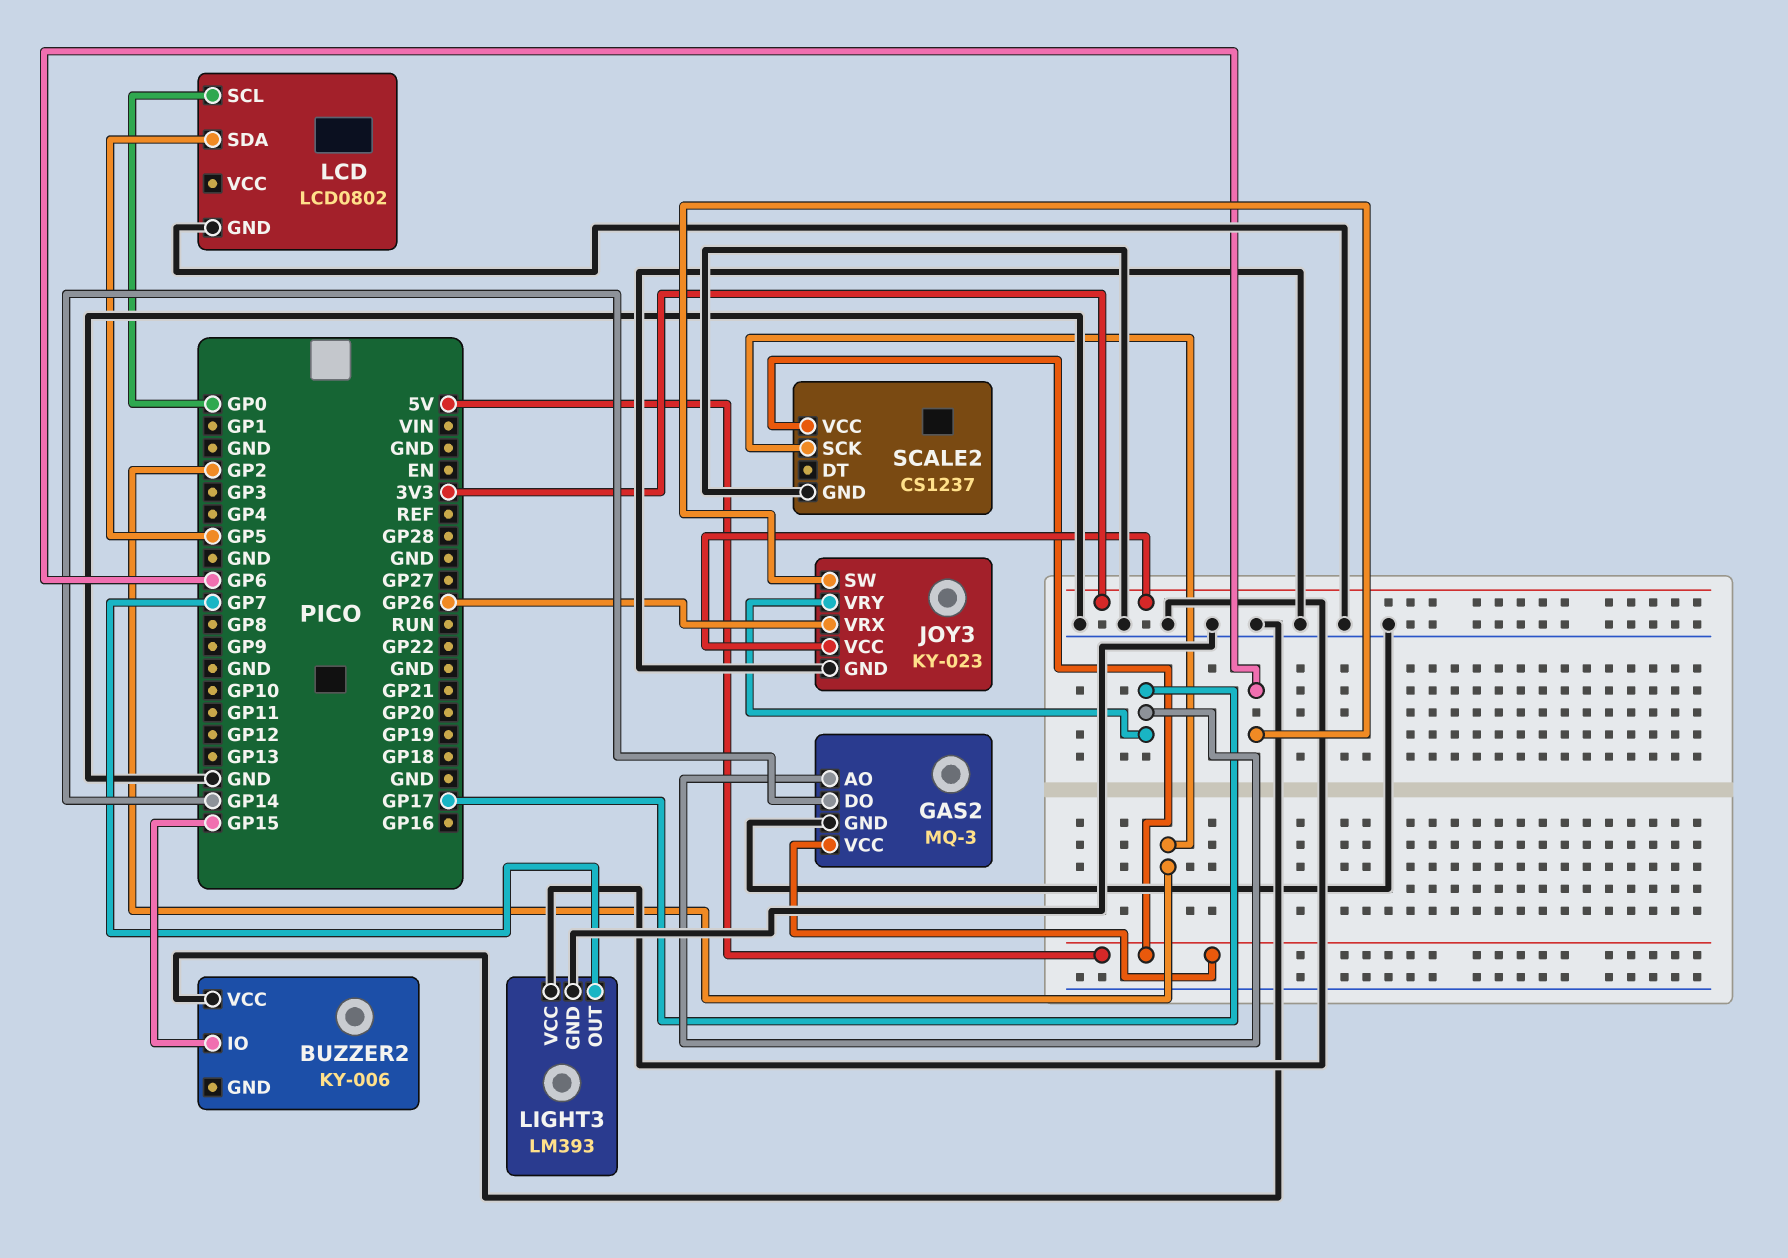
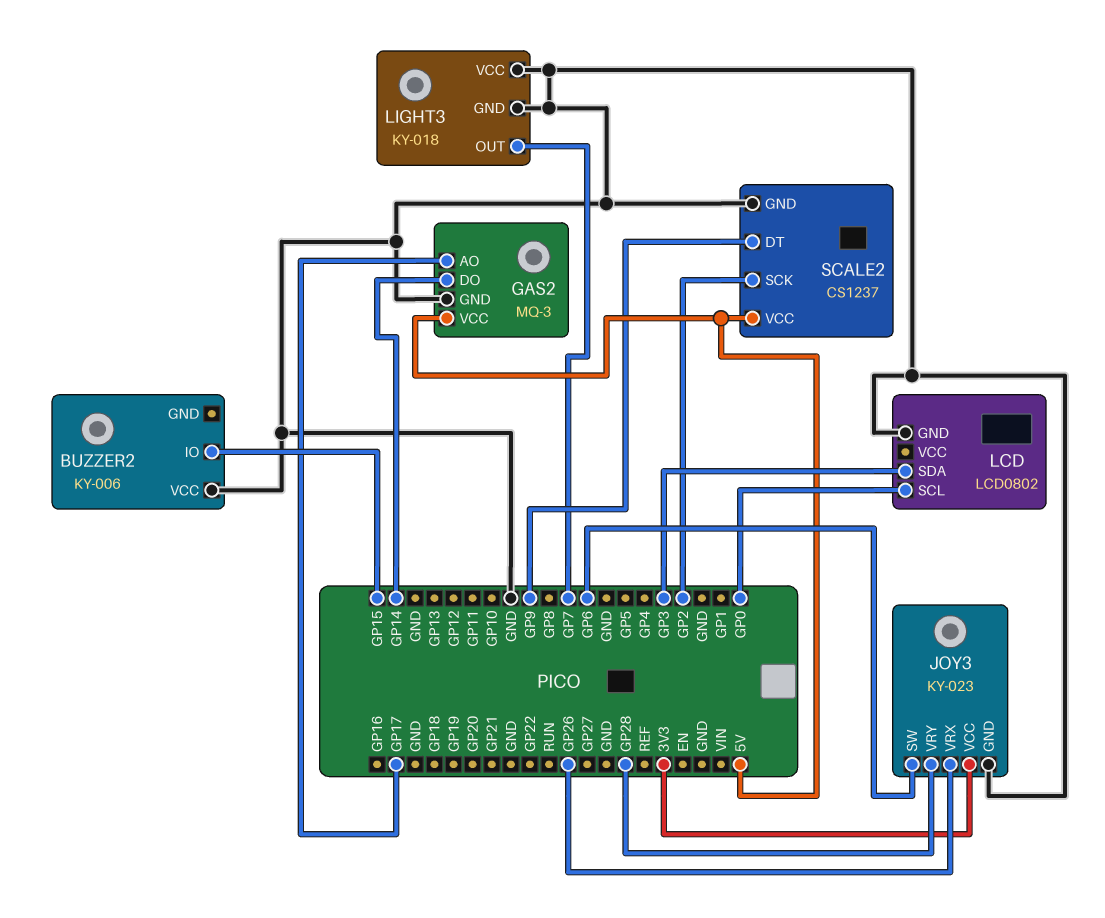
JOY3 pin VRY: GP17 -> GP28
LCD pin SDA: GP5 -> GP3
LIGHT3: LM393 -> KY-018
SCALE2 pin DT: none -> GP9

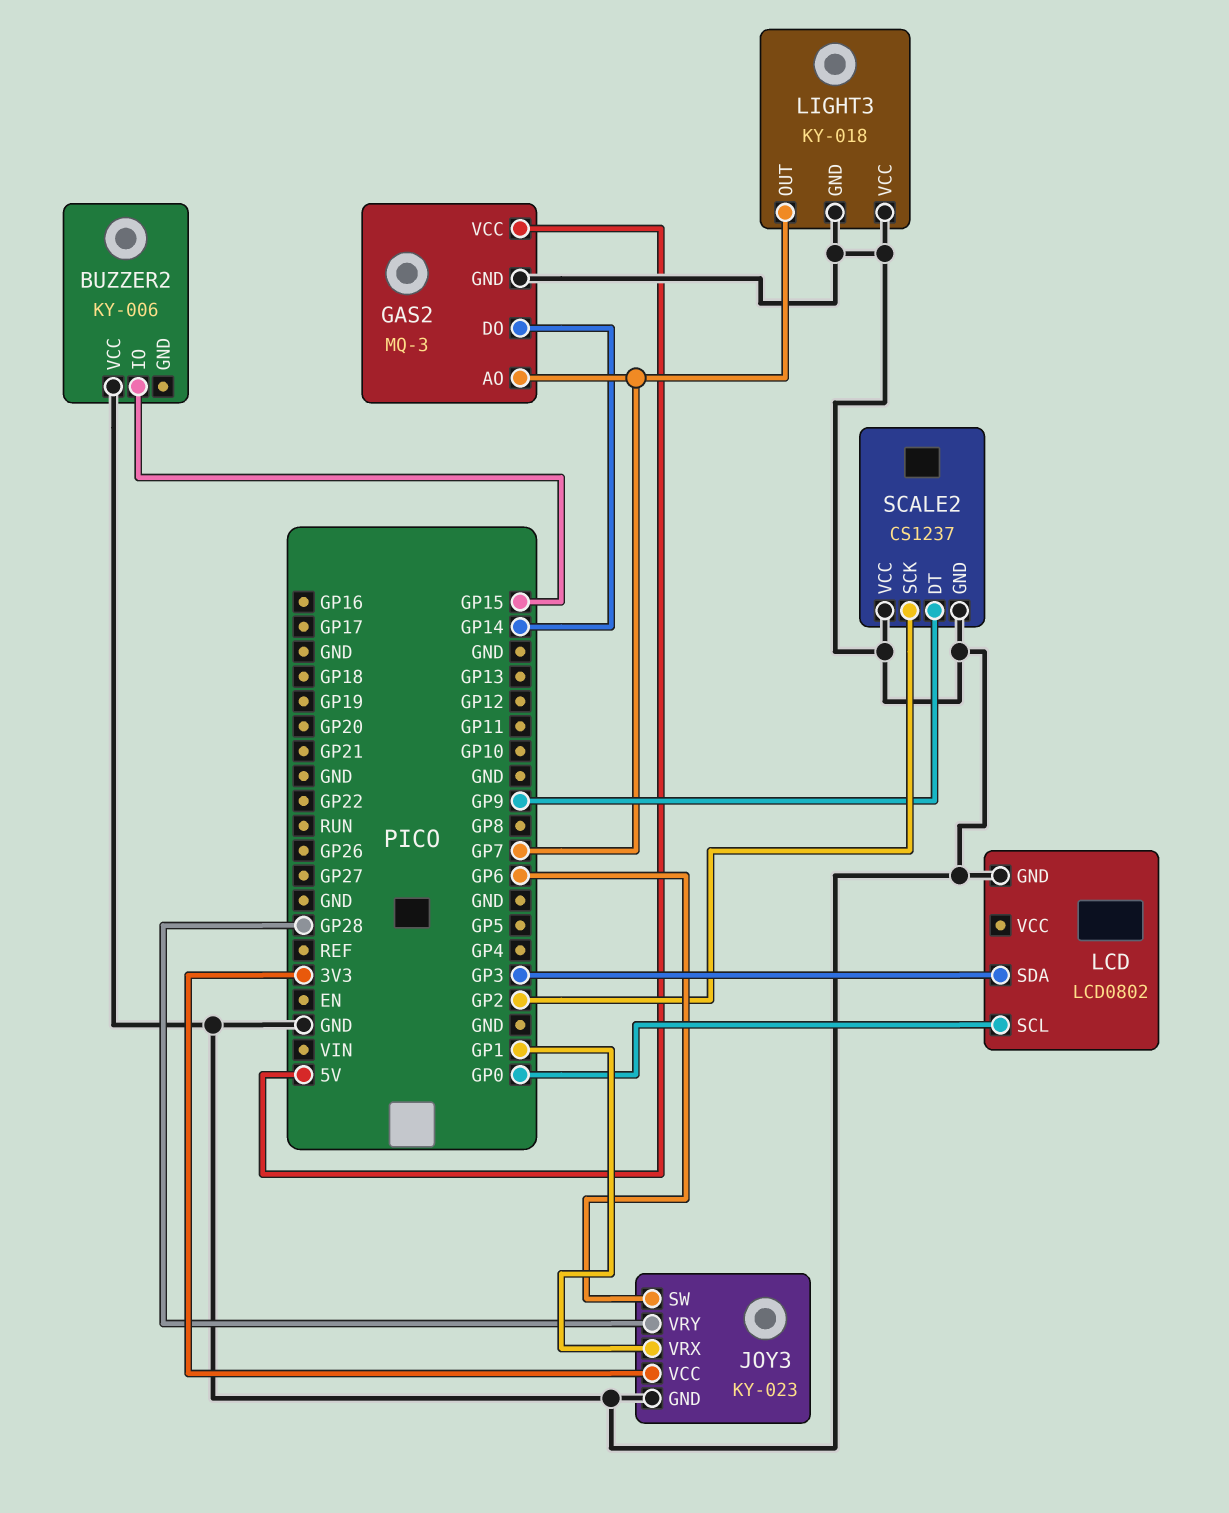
GAS2 pin AO: GP17 -> GP7
JOY3 pin VRX: GP26 -> GP1
SCALE2 pin VCC: 5V -> GND

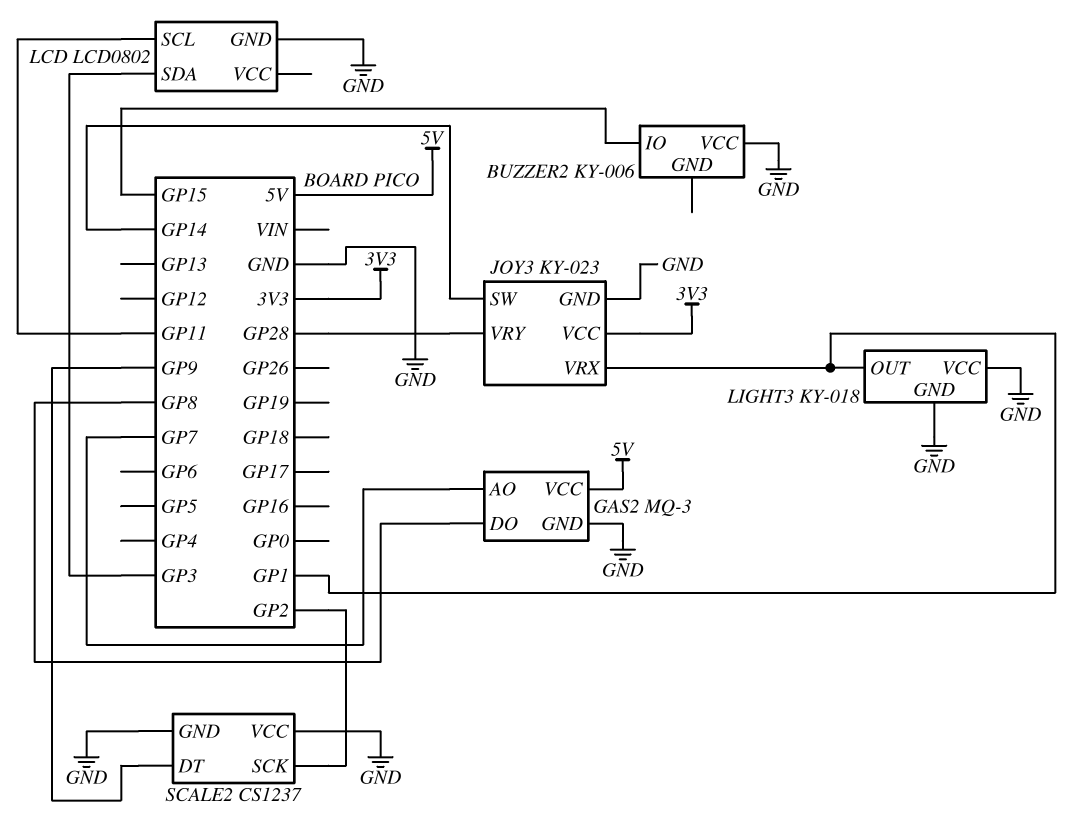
GAS2 pin DO: GP14 -> GP8
JOY3 pin SW: GP6 -> GP14
LCD pin SCL: GP0 -> GP11
LIGHT3 pin OUT: GP7 -> GP1

